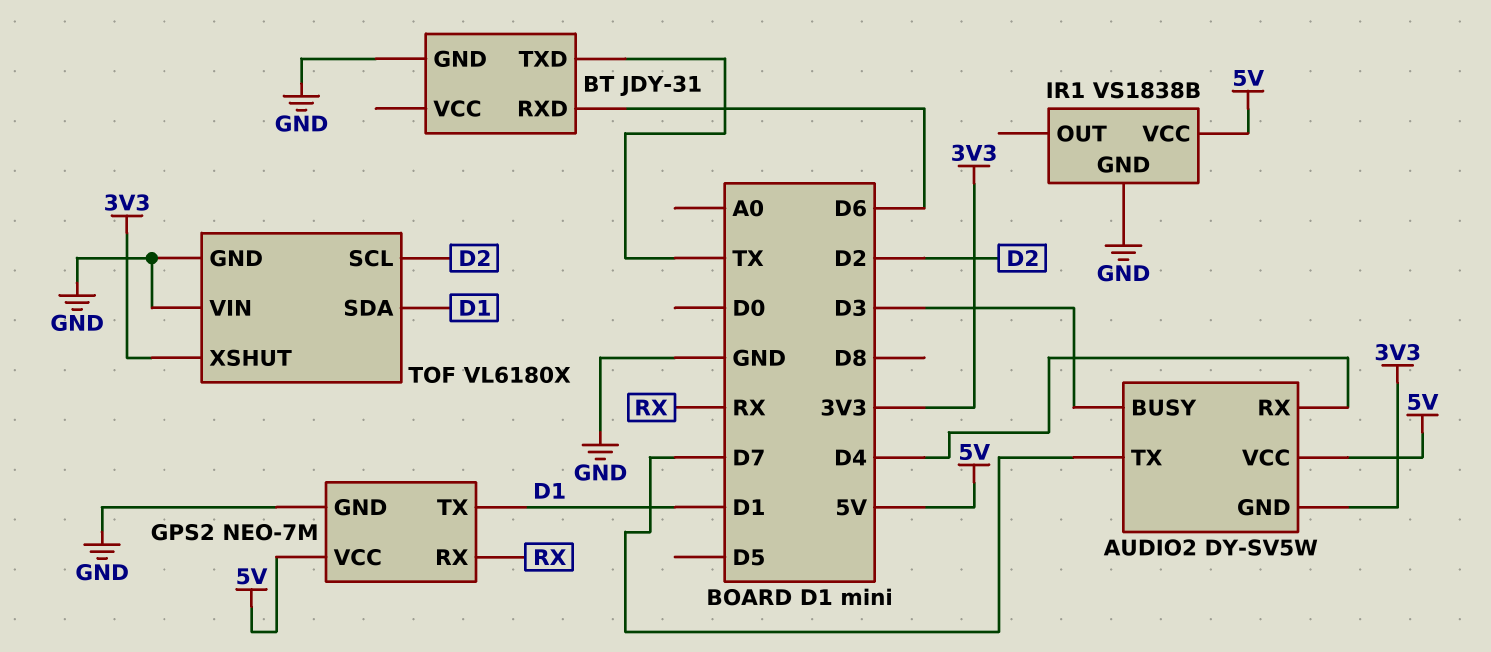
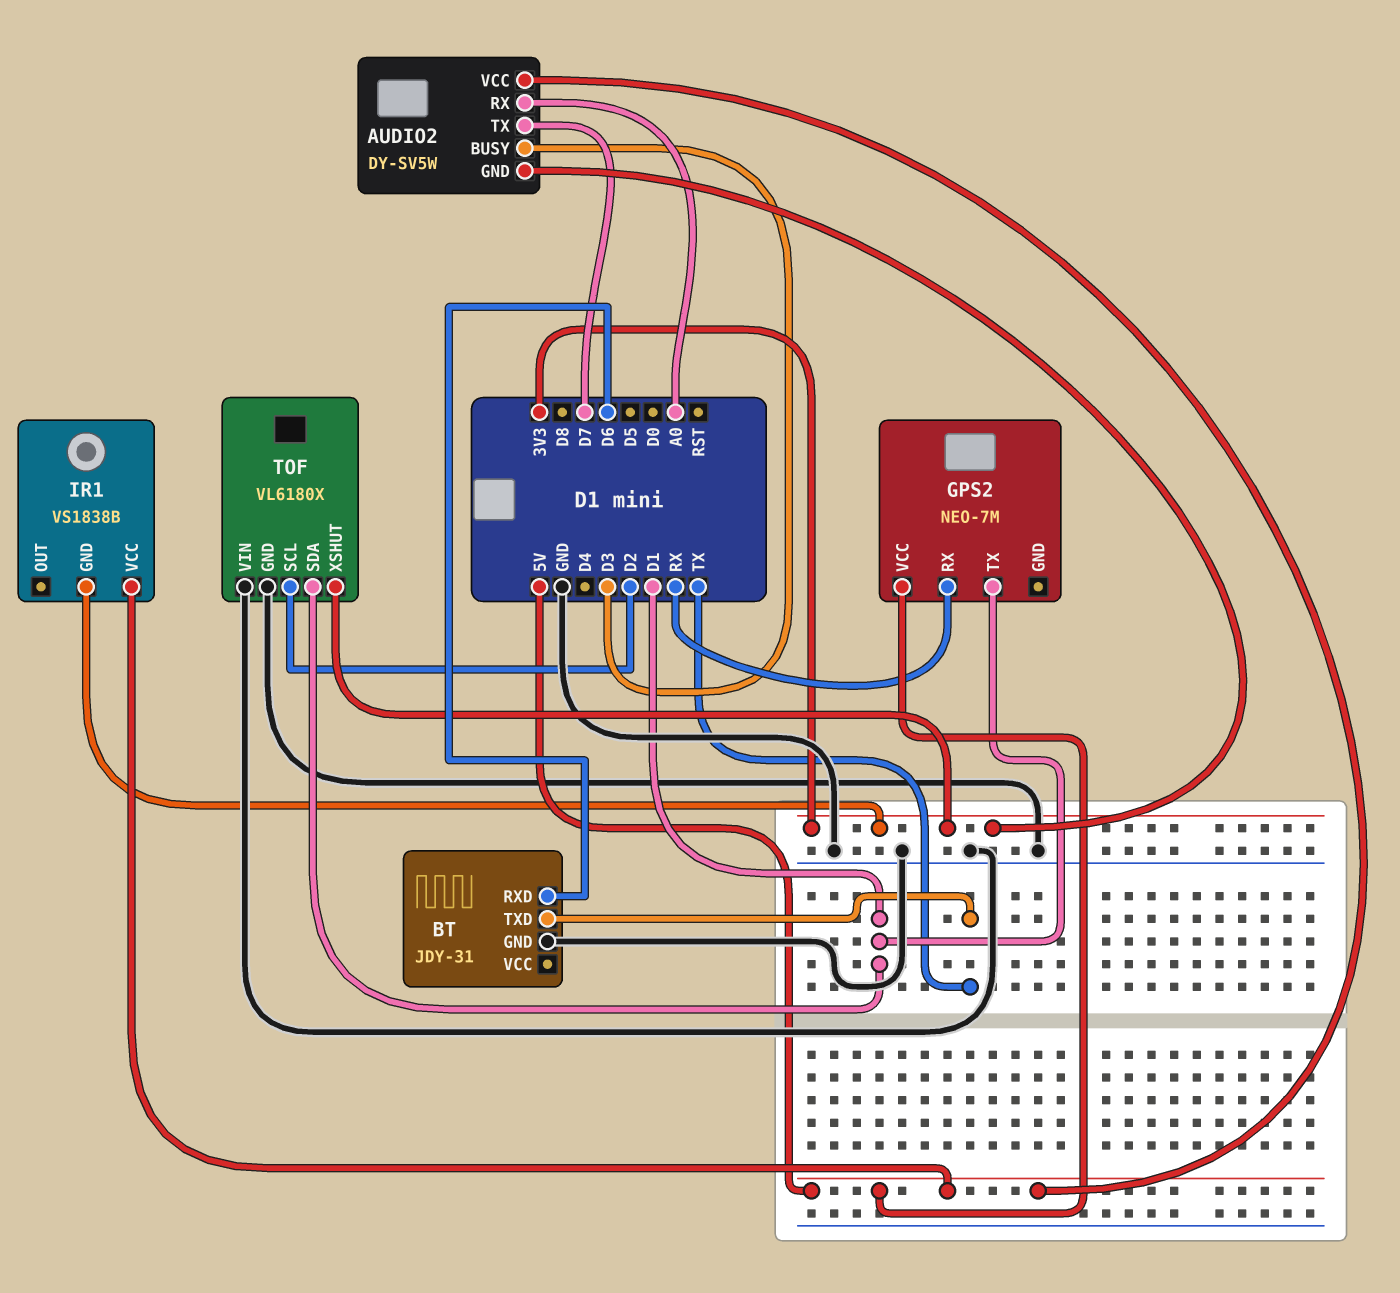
AUDIO2 pin RX: D4 -> A0
GPS2 pin GND: GND -> none
IR1 pin GND: GND -> 3V3

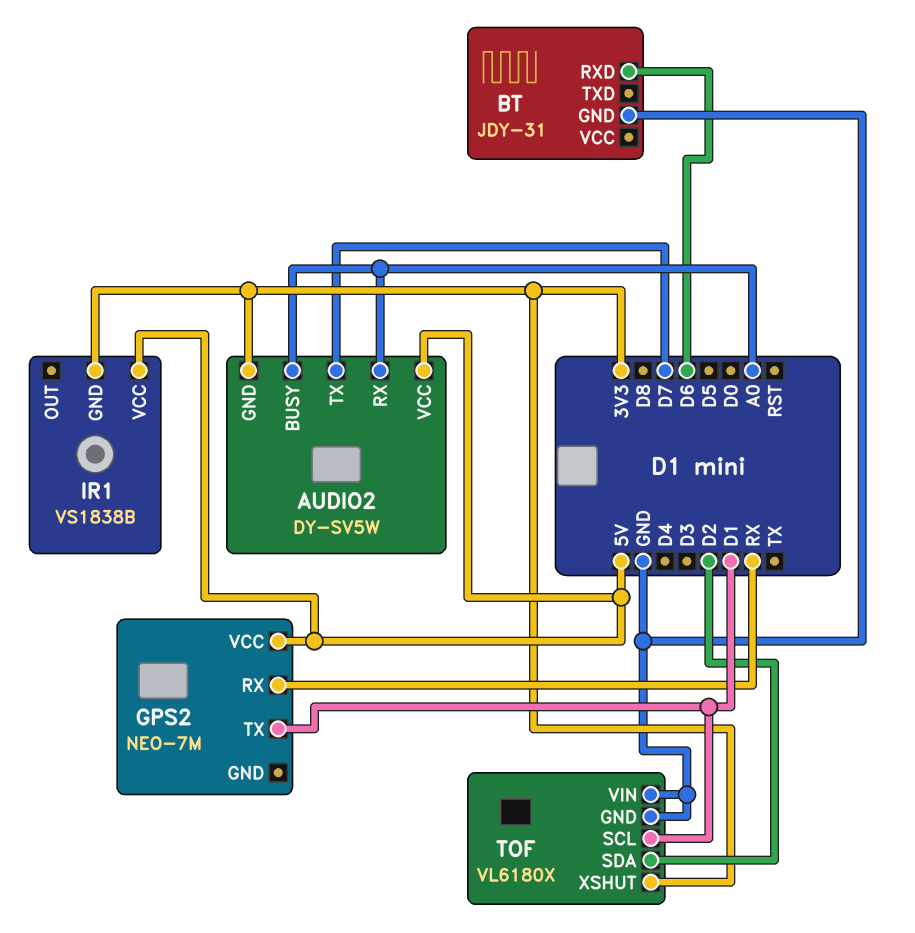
AUDIO2 pin BUSY: D3 -> A0
BT pin TXD: TX -> none
TOF pin SCL: D2 -> D1
TOF pin SDA: D1 -> D2

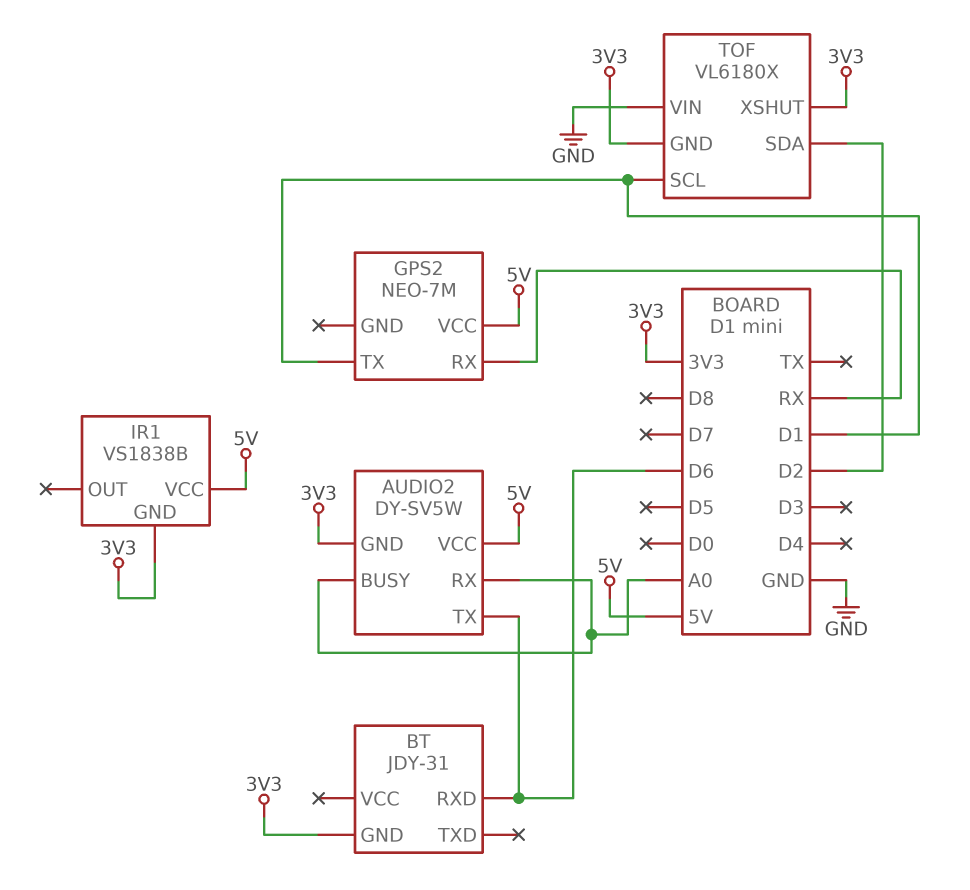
AUDIO2 pin TX: D7 -> D6
BT pin GND: GND -> 3V3
TOF pin GND: GND -> 3V3

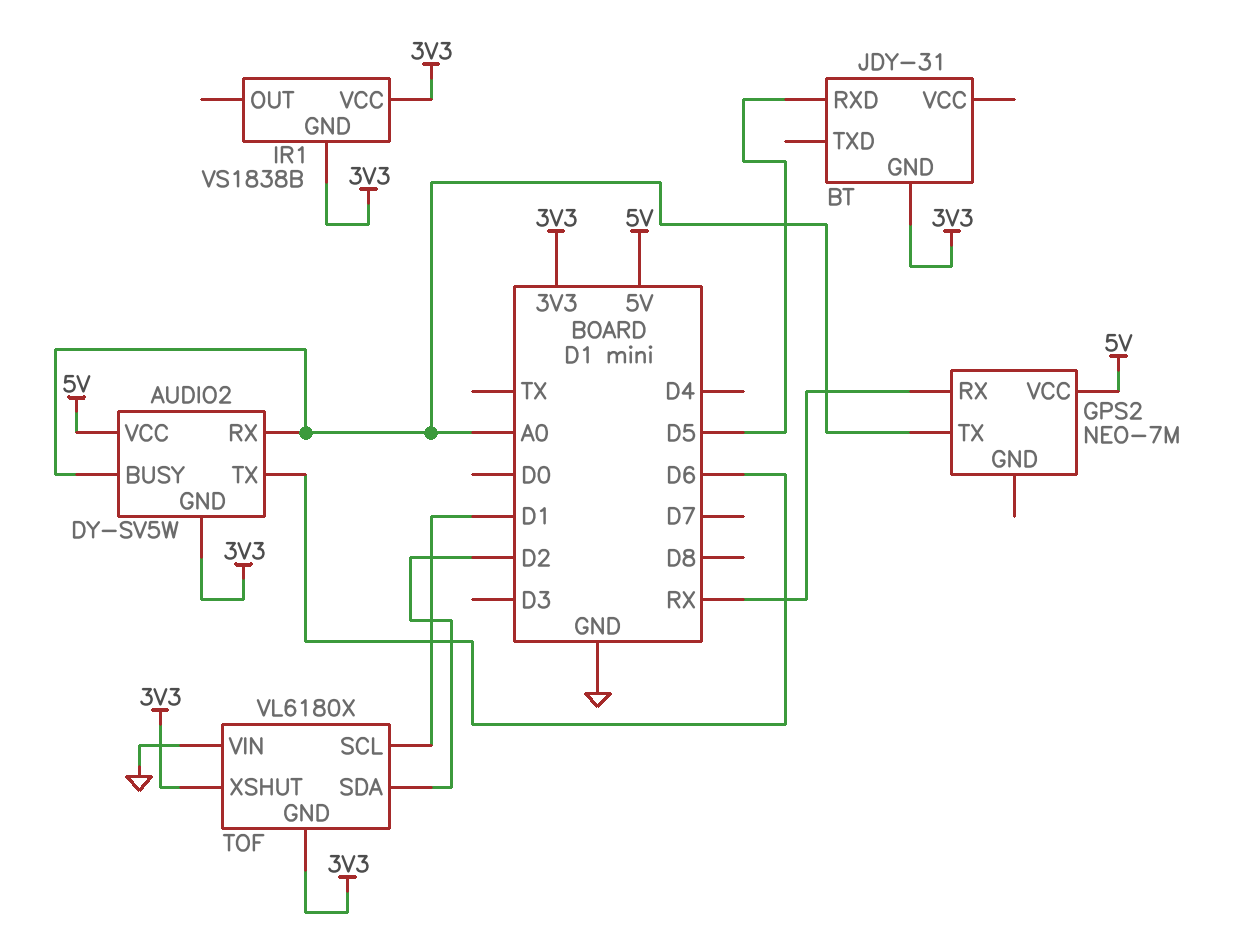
BT pin RXD: D6 -> D5
GPS2 pin TX: D1 -> A0
IR1 pin VCC: 5V -> 3V3

